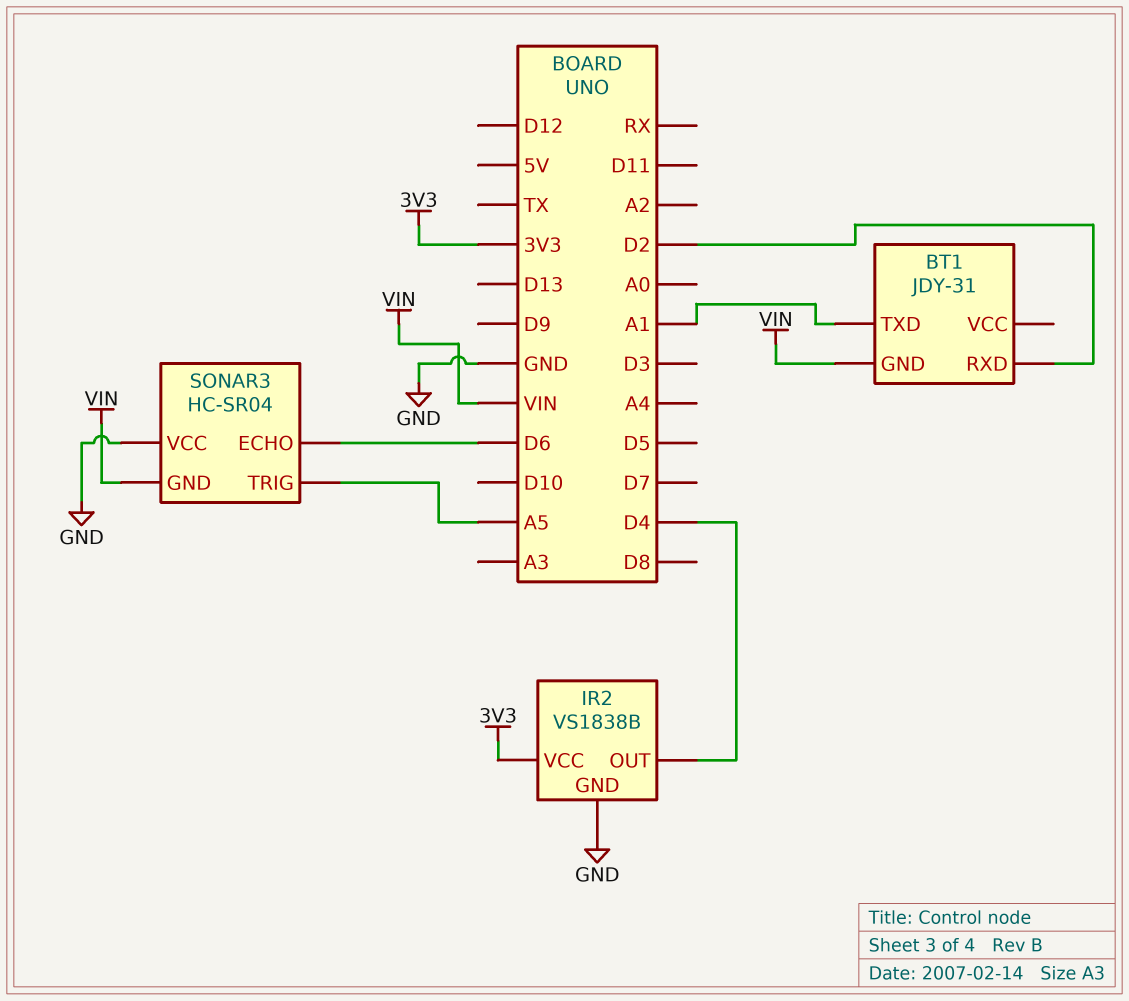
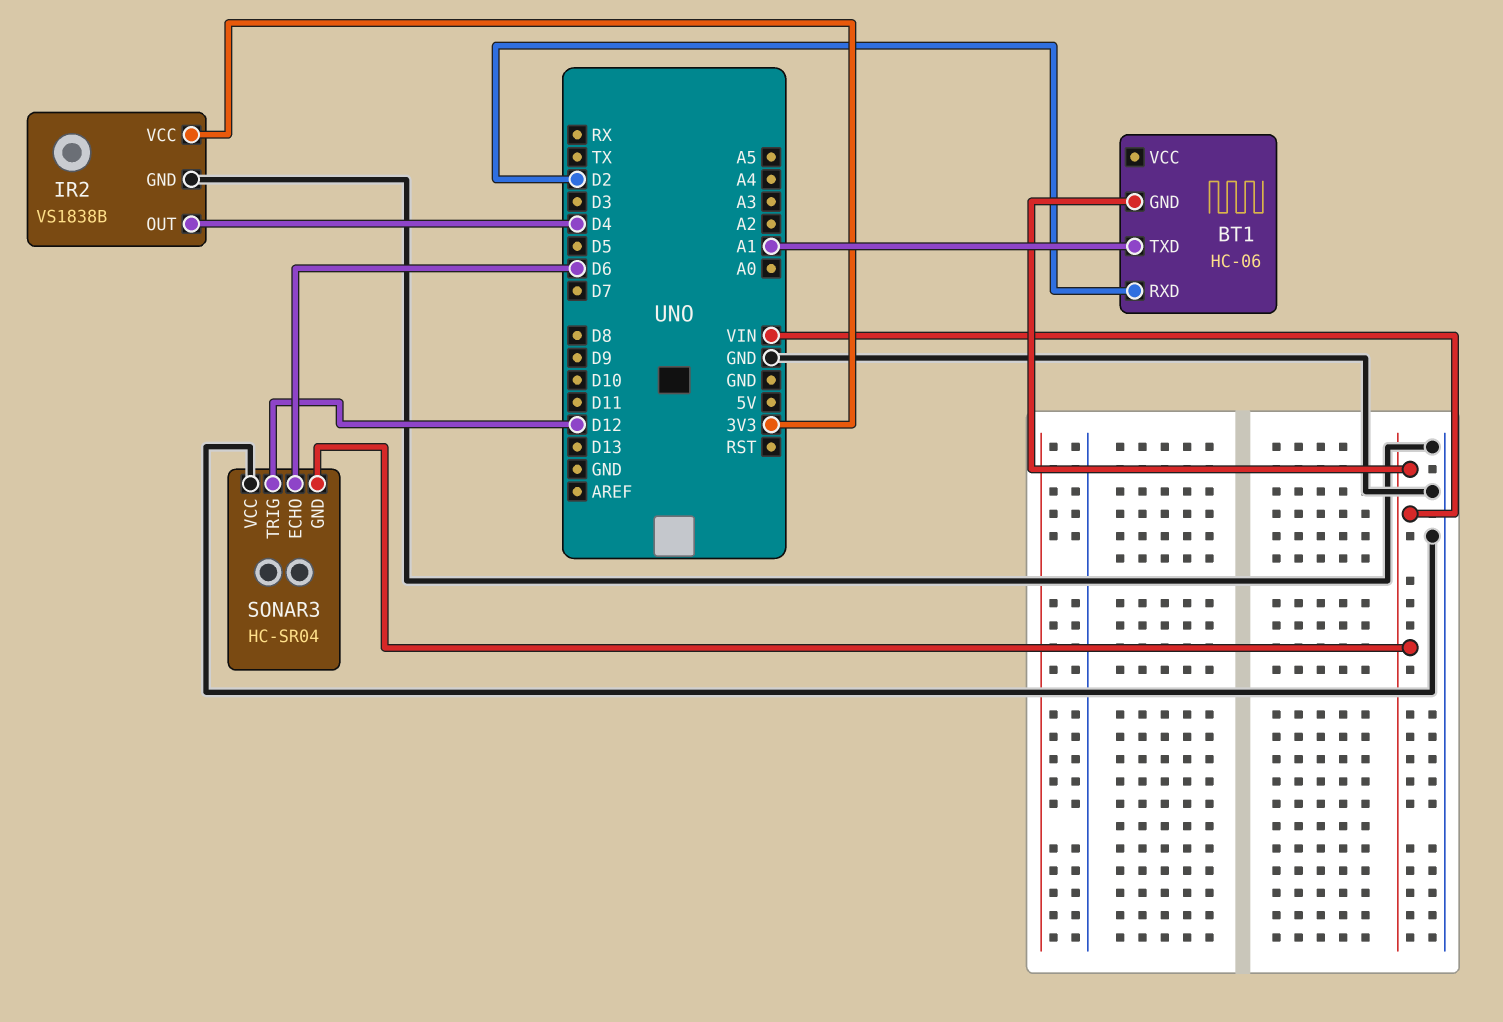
BT1: JDY-31 -> HC-06
SONAR3 pin TRIG: A5 -> D12

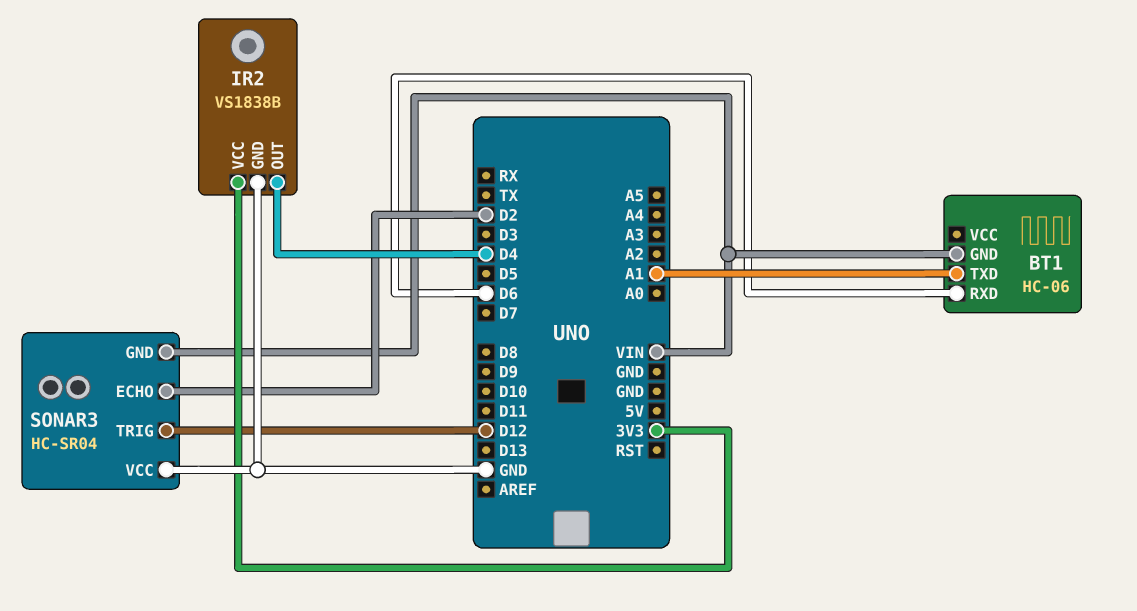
BT1 pin RXD: D2 -> D6
SONAR3 pin ECHO: D6 -> D2

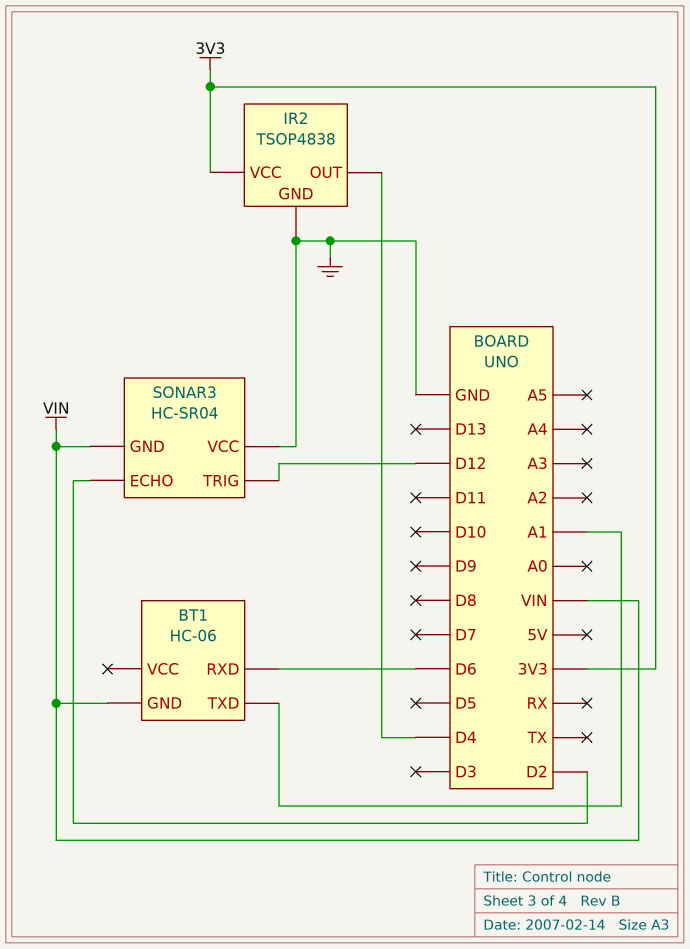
IR2: VS1838B -> TSOP4838

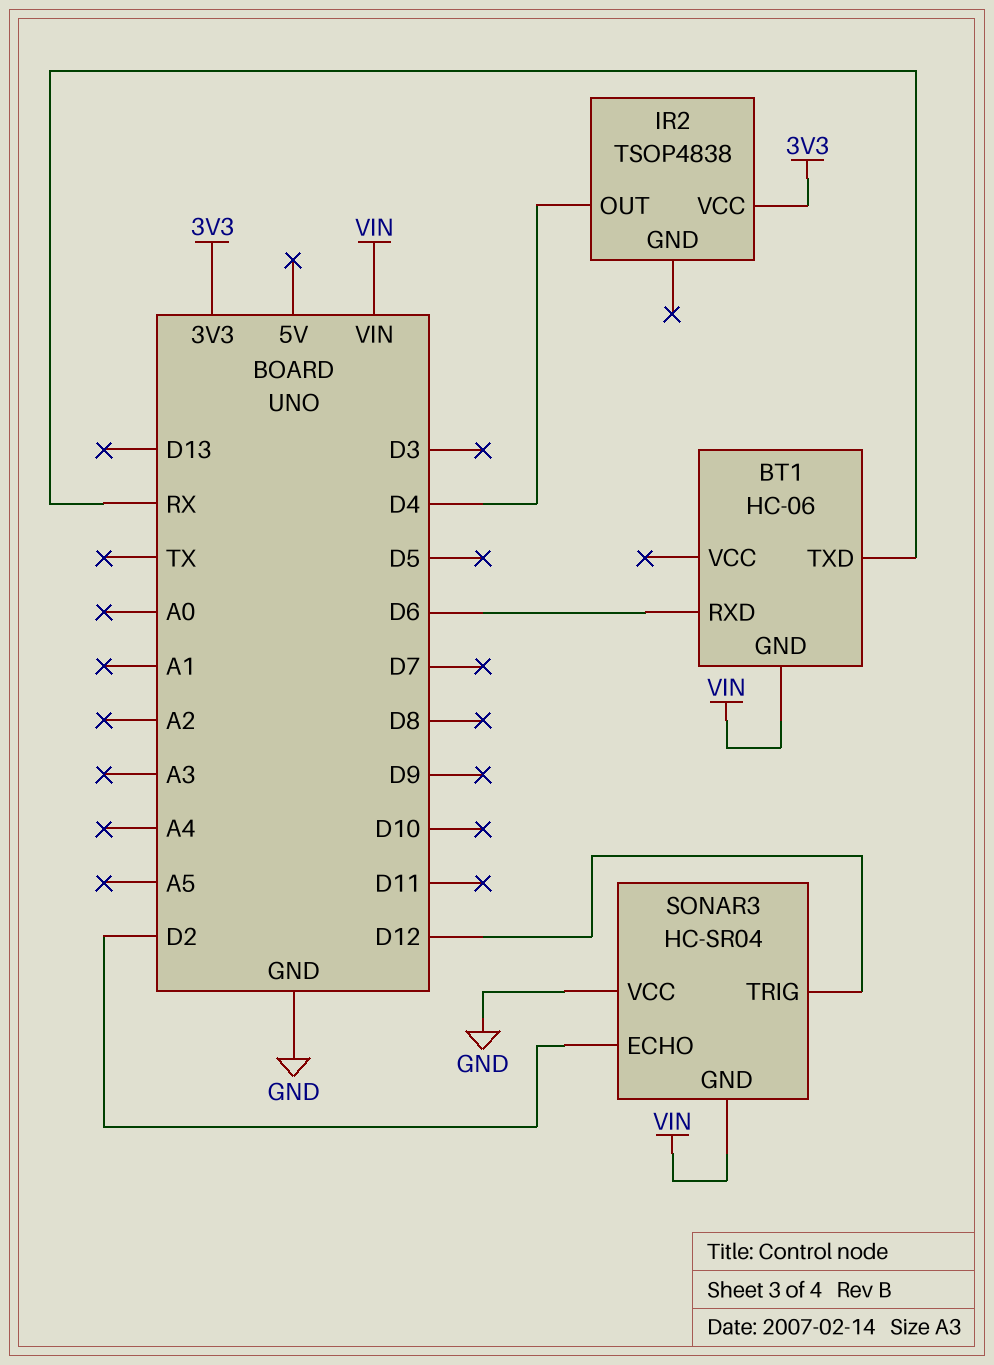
BT1 pin TXD: A1 -> RX
IR2 pin GND: GND -> none

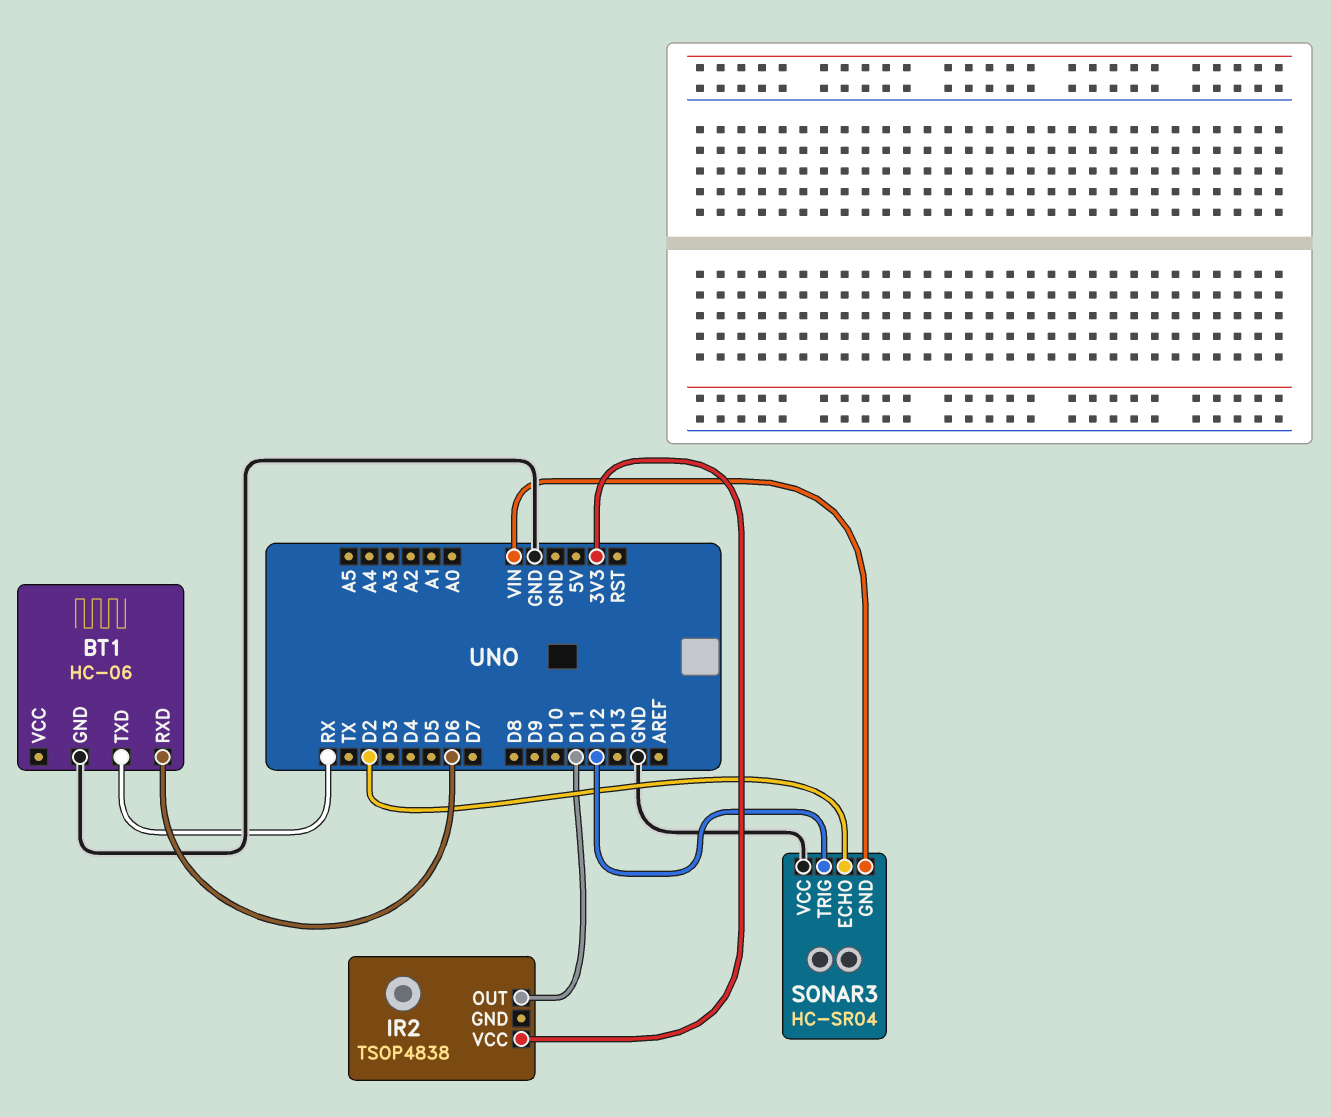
BT1 pin GND: VIN -> GND
IR2 pin OUT: D4 -> D11

